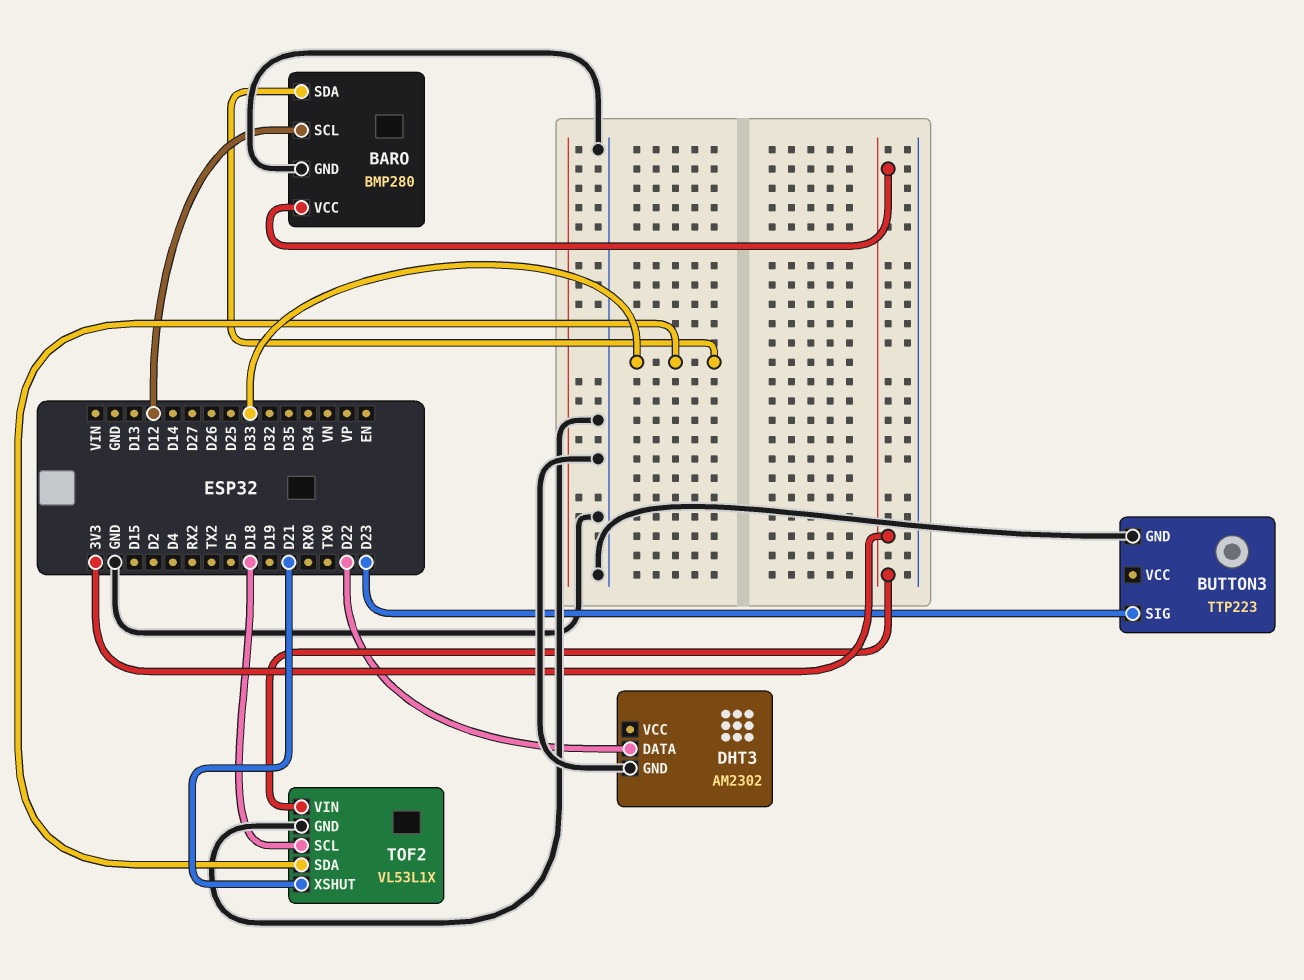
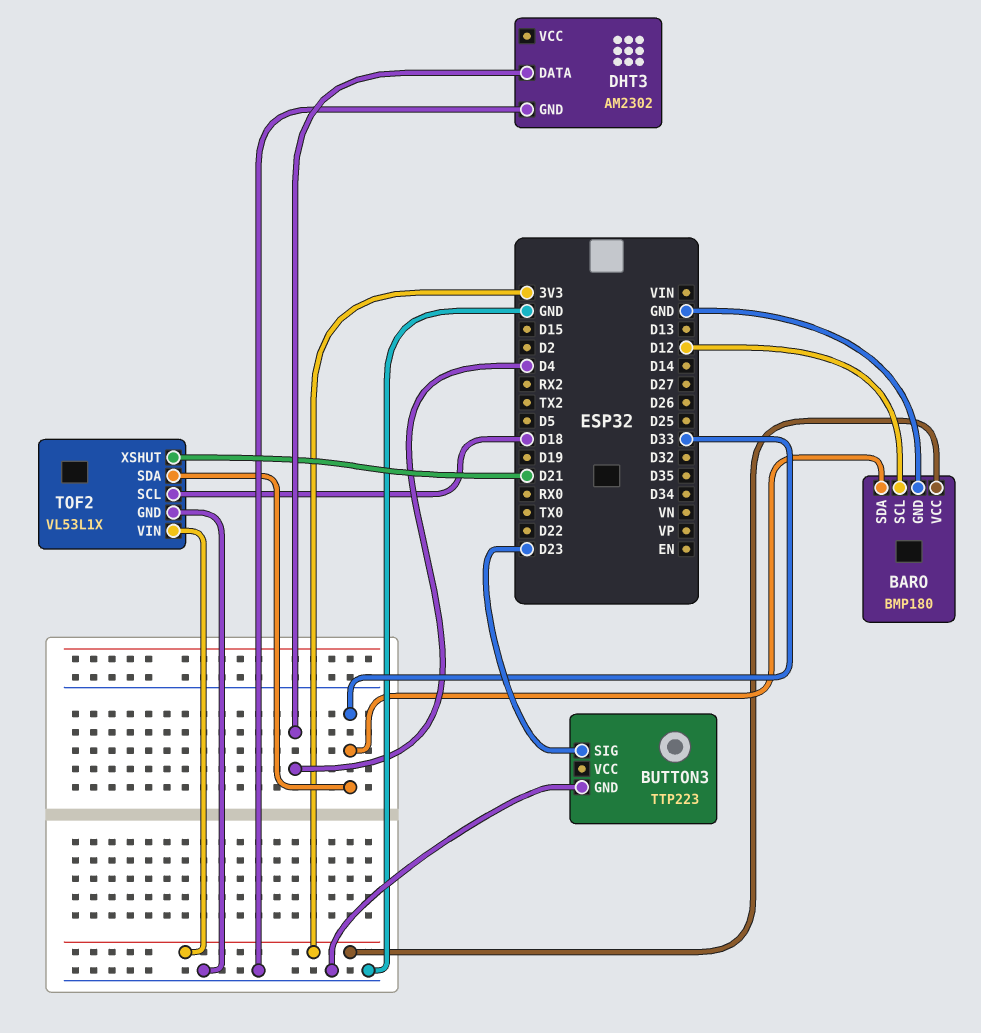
BARO: BMP280 -> BMP180
DHT3 pin DATA: D22 -> D4

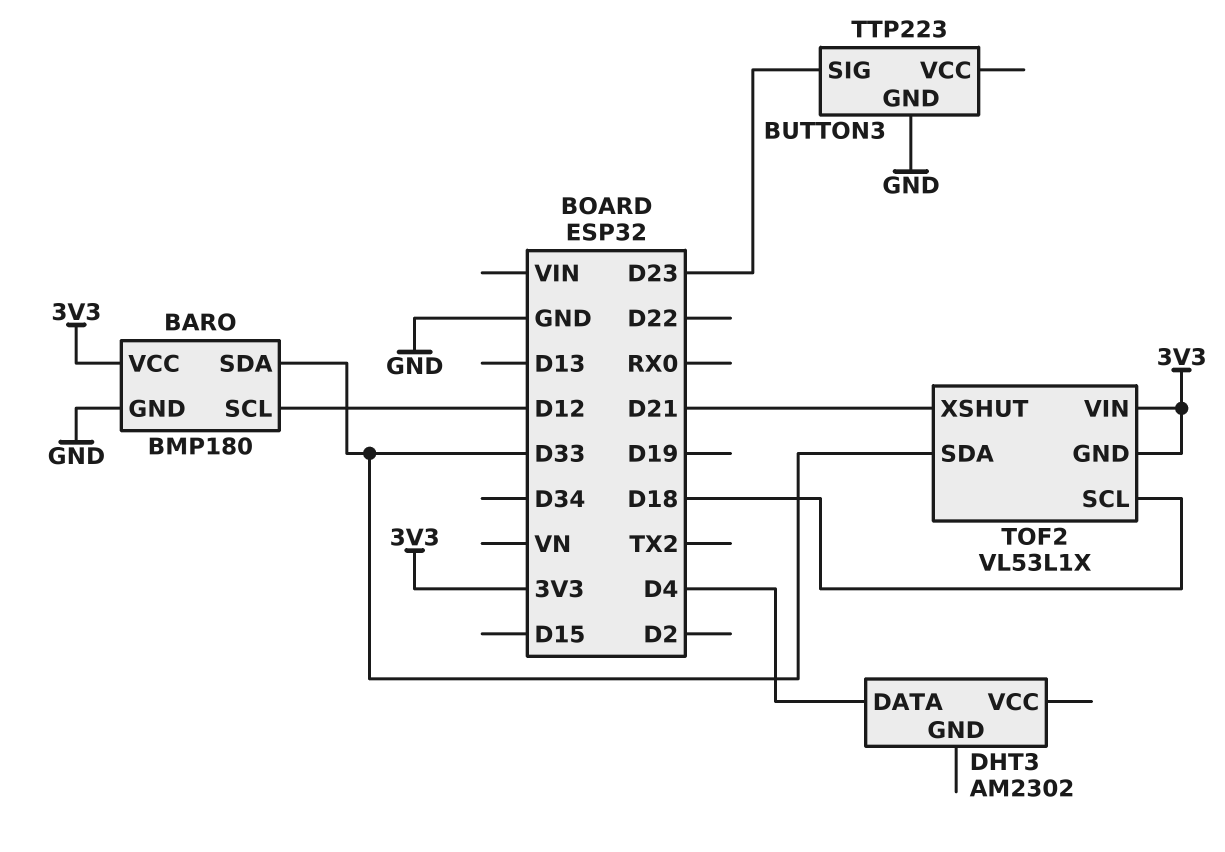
DHT3 pin GND: GND -> none
TOF2 pin GND: GND -> 3V3

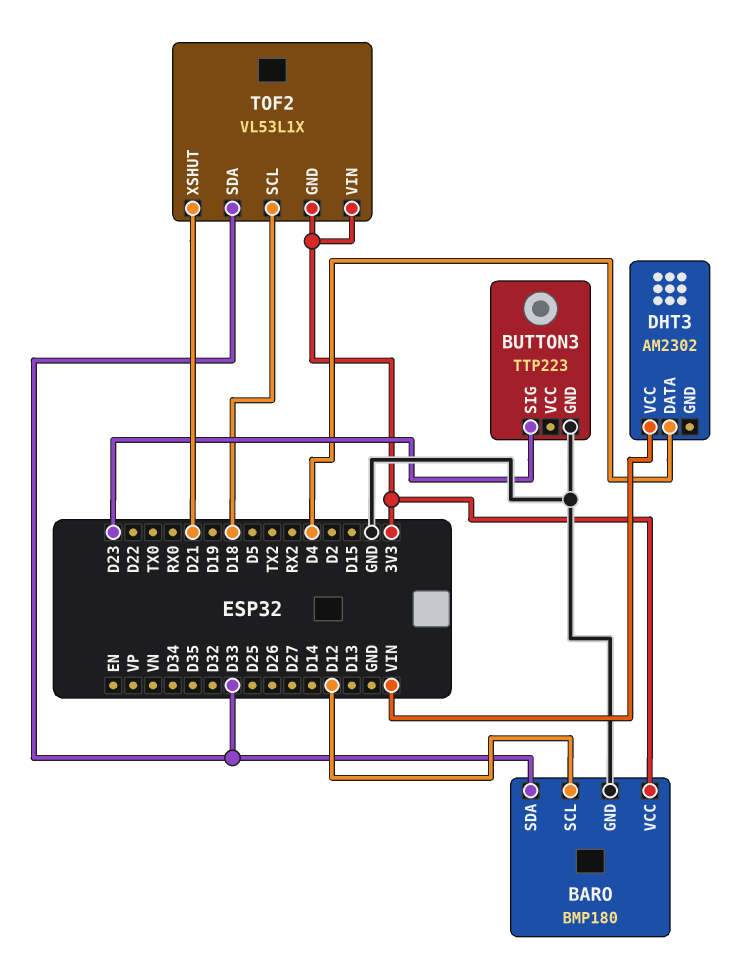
DHT3 pin VCC: none -> VIN

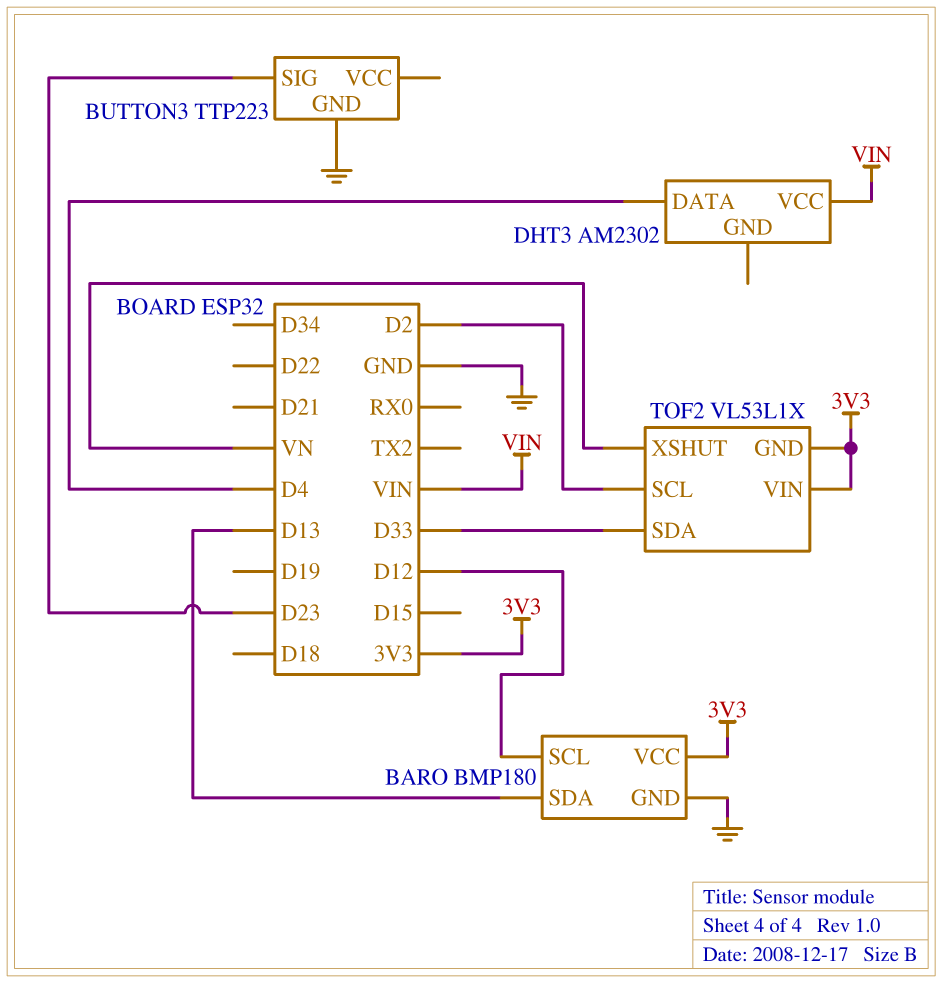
BARO pin SDA: D33 -> D13
TOF2 pin SCL: D18 -> D2
TOF2 pin XSHUT: D21 -> VN

